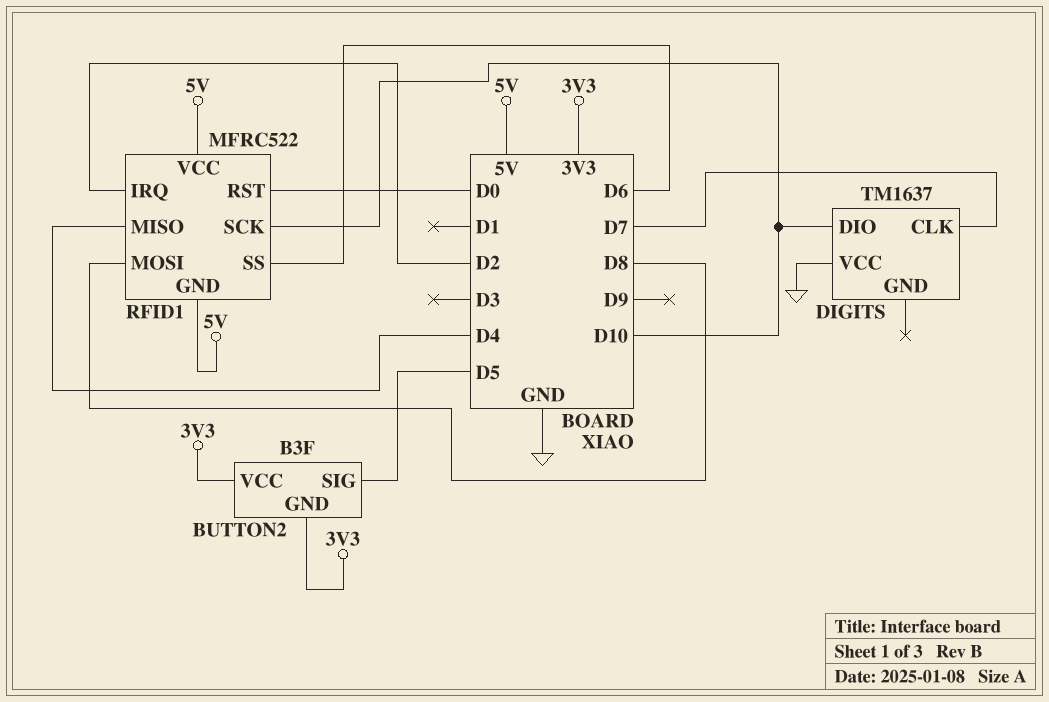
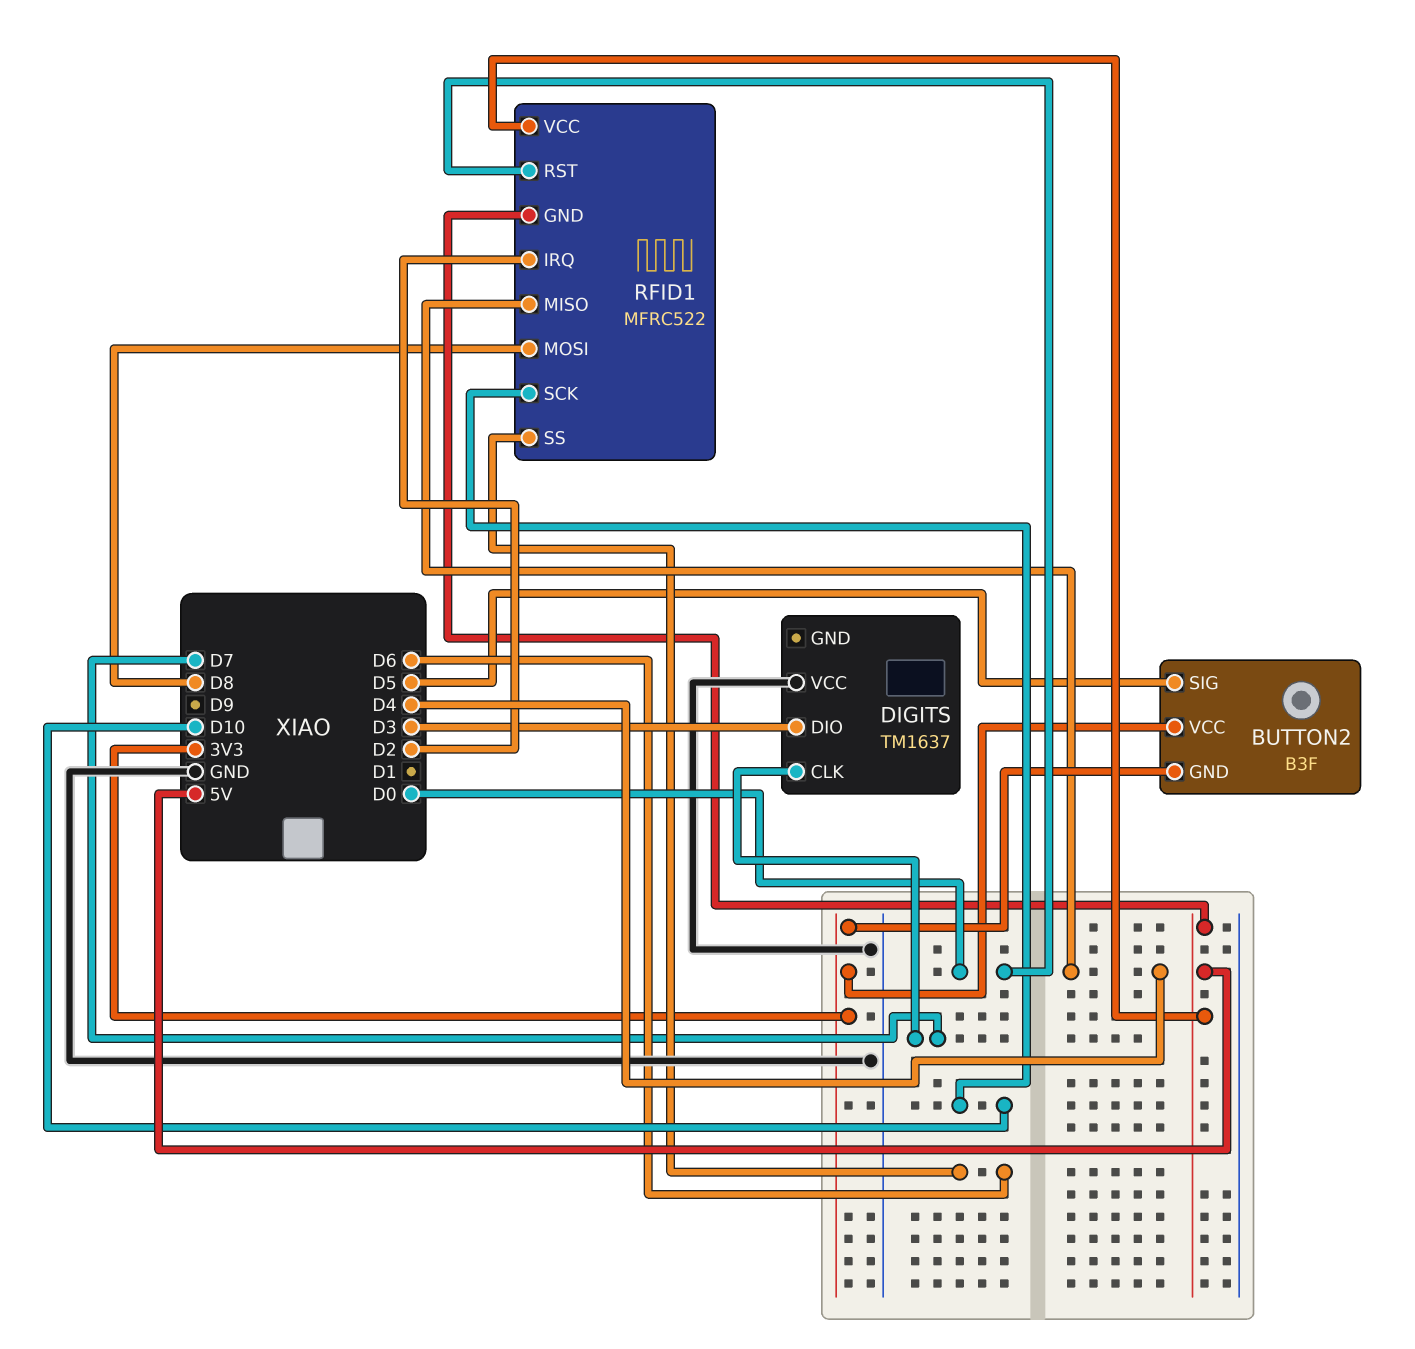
DIGITS pin DIO: D10 -> D3

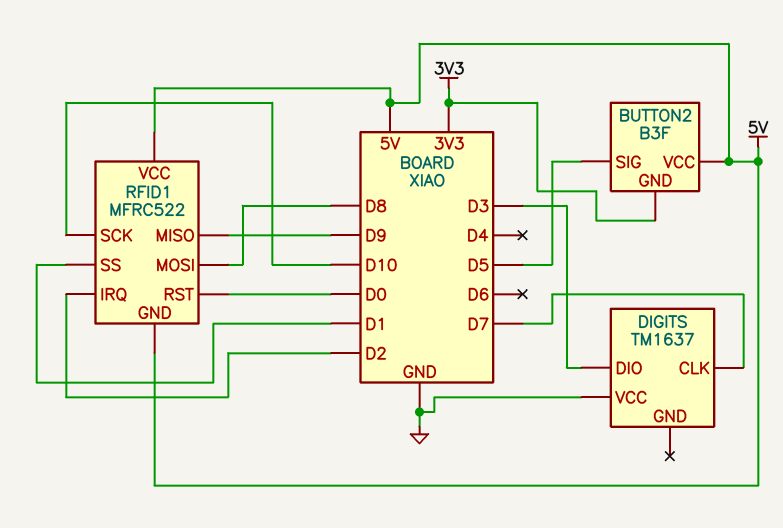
BUTTON2 pin VCC: 3V3 -> 5V
RFID1 pin MISO: D4 -> D9
RFID1 pin SS: D6 -> D1

